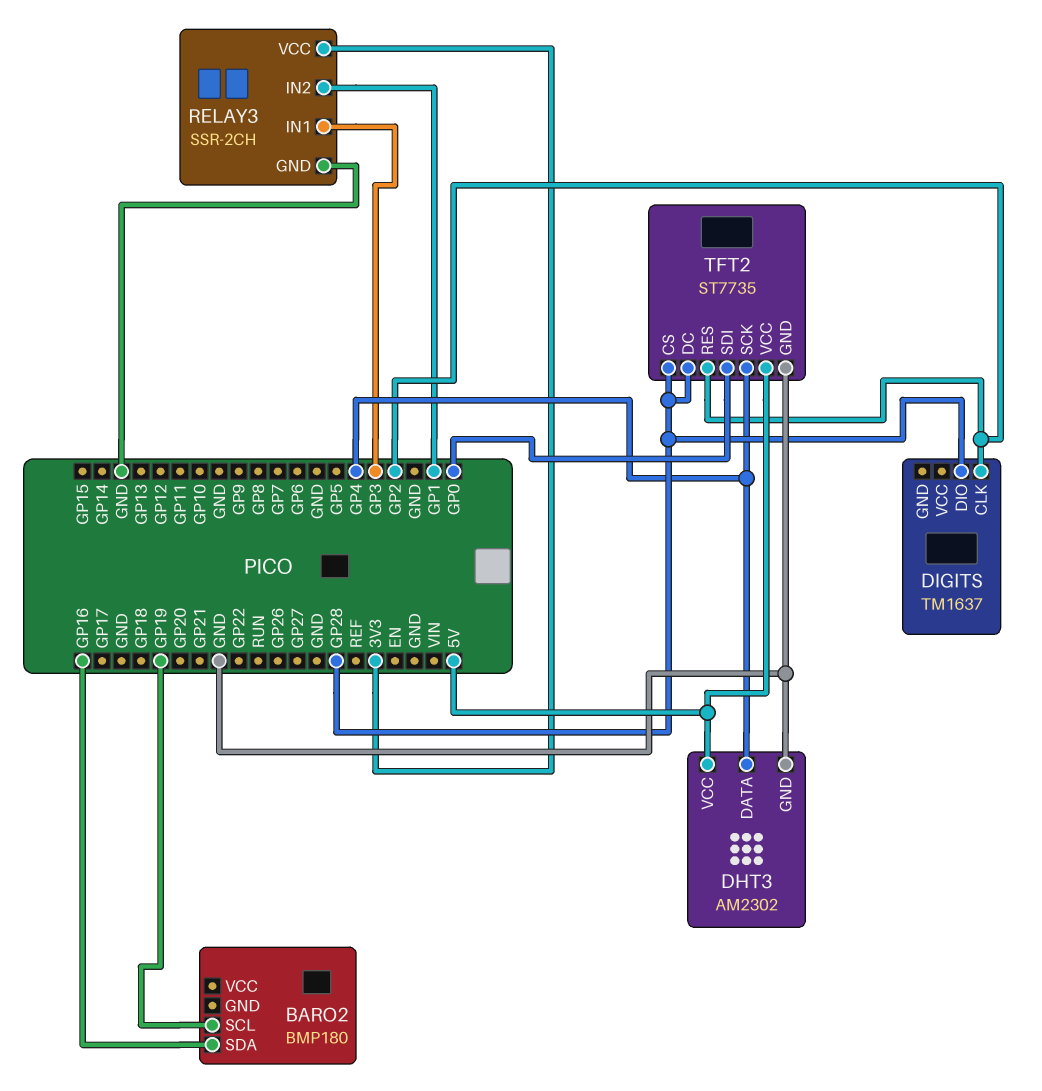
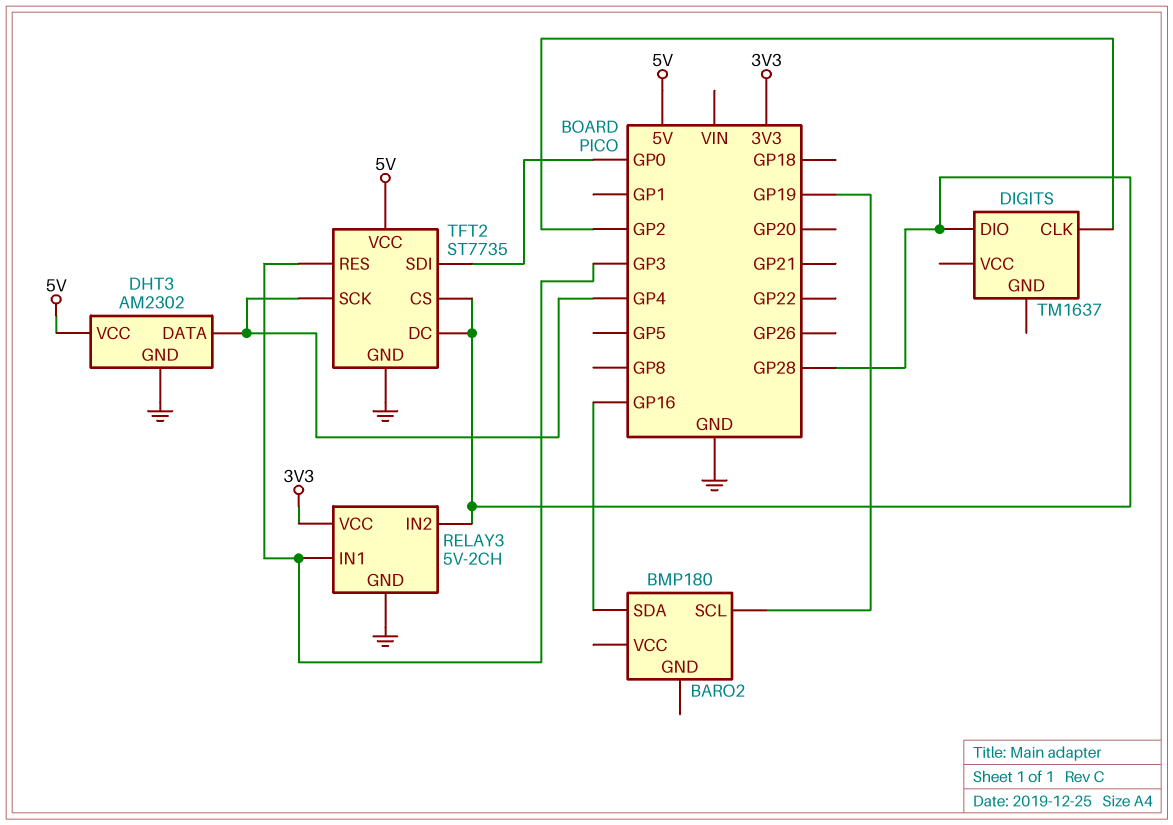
RELAY3: SSR-2CH -> 5V-2CH
RELAY3 pin IN2: GP1 -> GP28
TFT2 pin RES: GP2 -> GP3

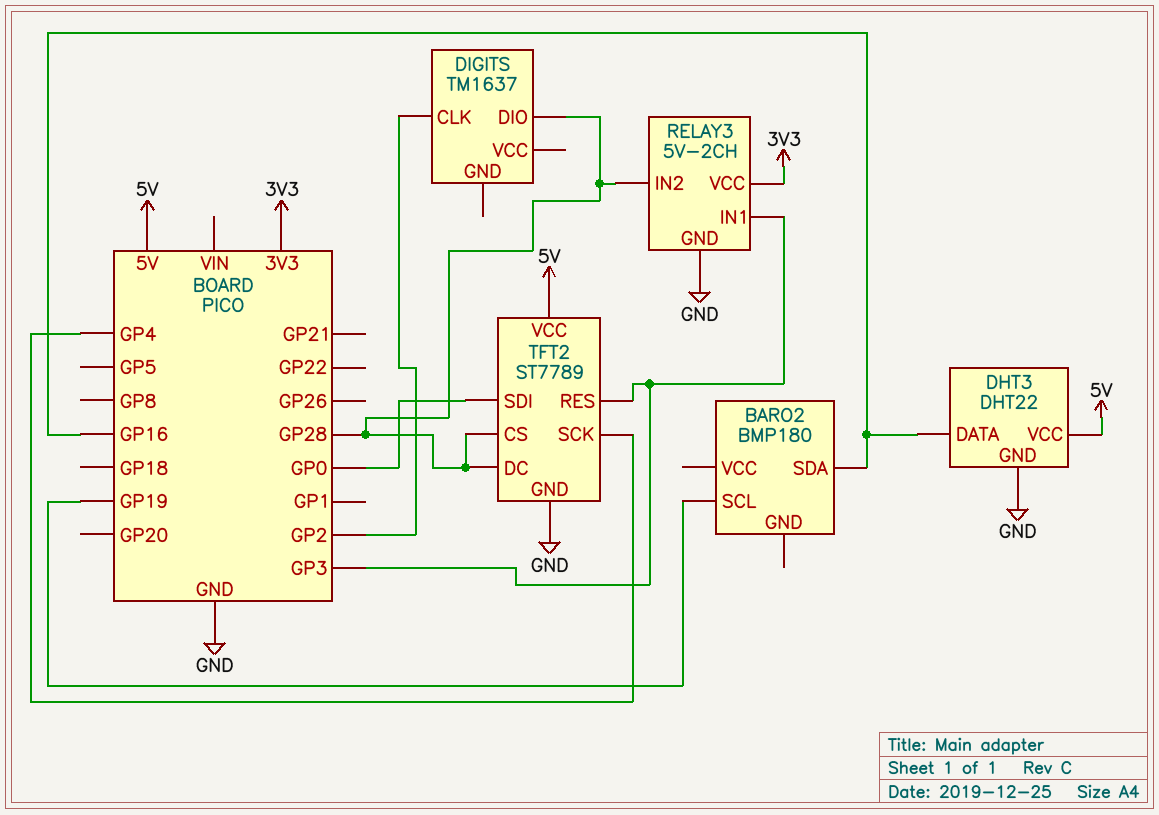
DHT3: AM2302 -> DHT22
DHT3 pin DATA: GP4 -> GP16
TFT2: ST7735 -> ST7789

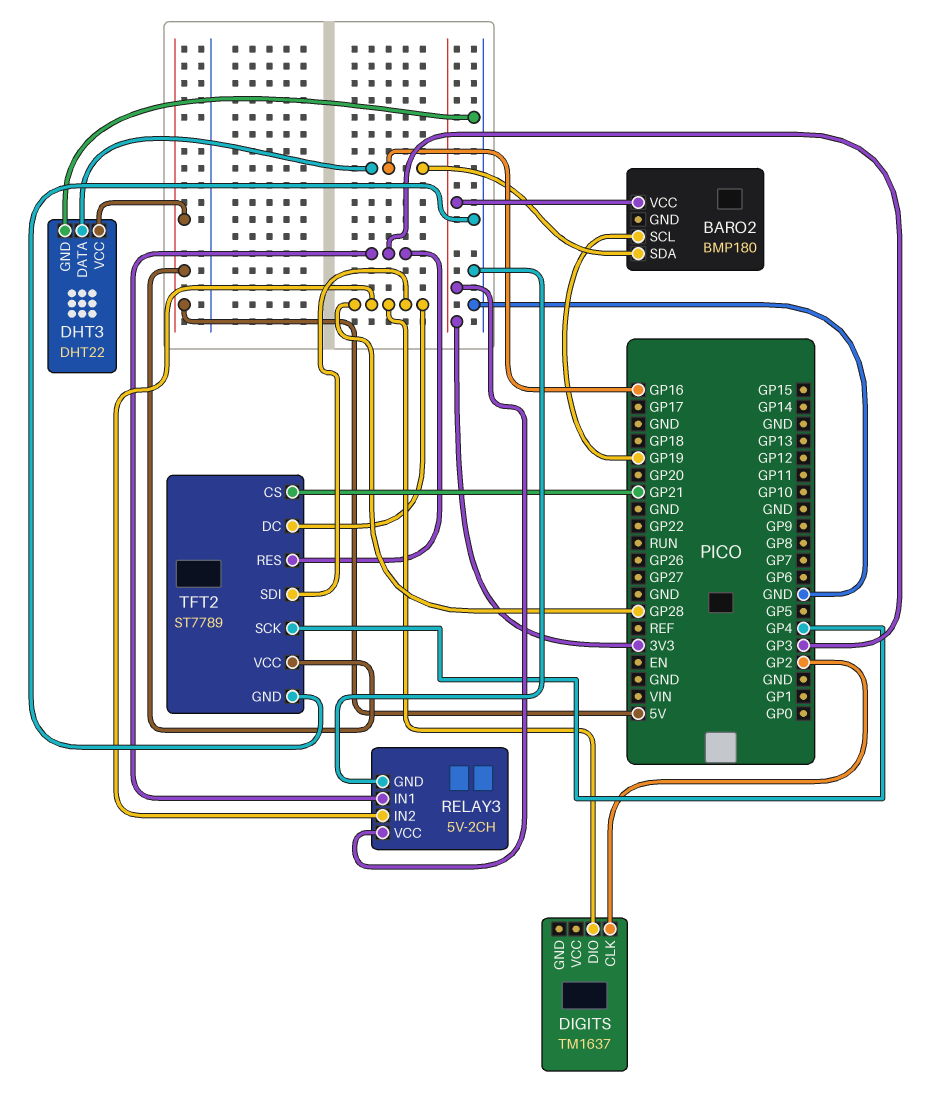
BARO2 pin VCC: none -> 3V3
TFT2 pin CS: GP28 -> GP21
TFT2 pin SDI: GP0 -> GP28

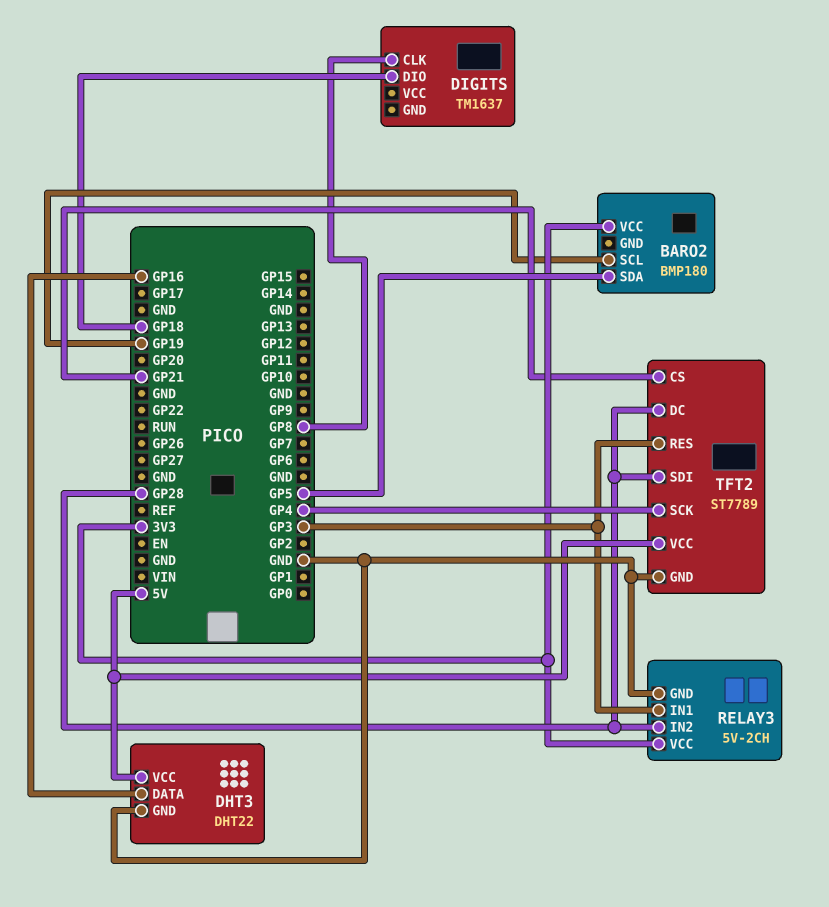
BARO2 pin SDA: GP16 -> GP5
DIGITS pin CLK: GP2 -> GP8
DIGITS pin DIO: GP28 -> GP18

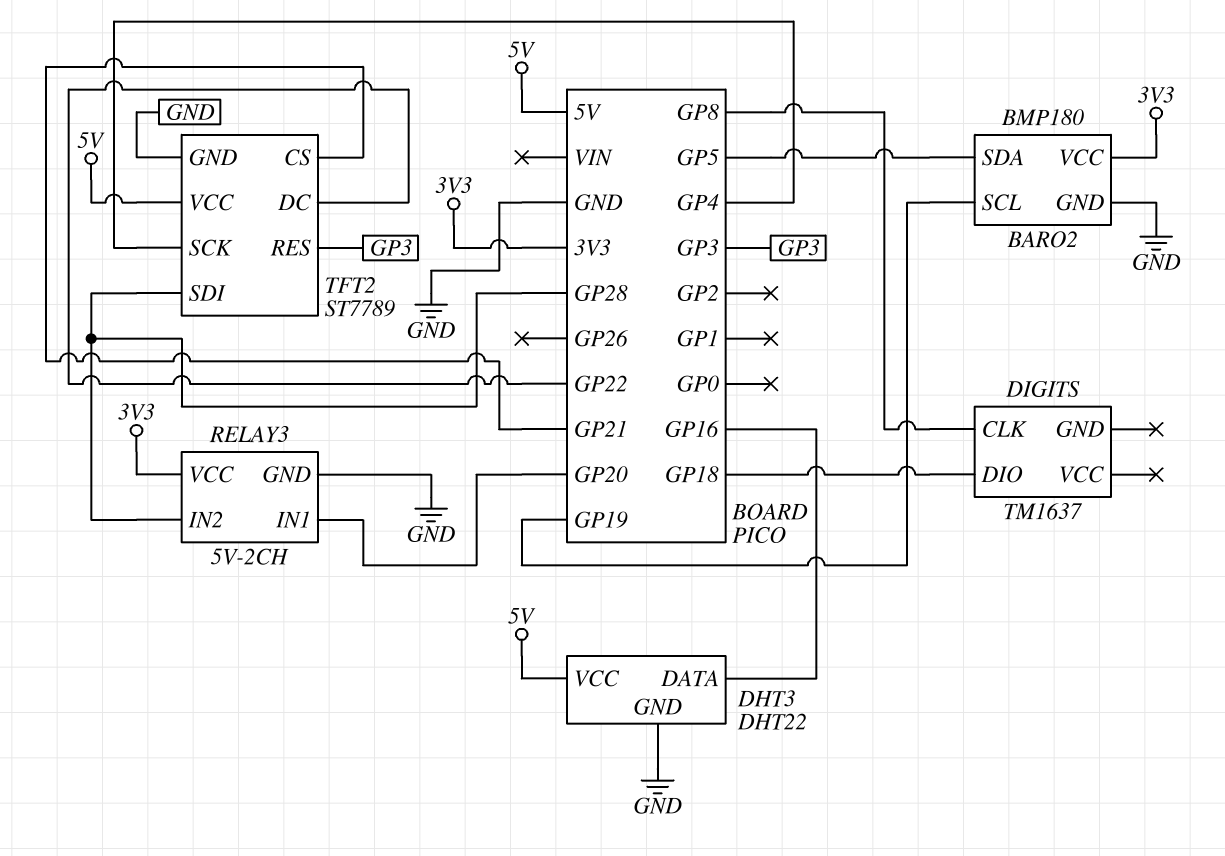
BARO2 pin GND: none -> GND
RELAY3 pin IN1: GP3 -> GP20
TFT2 pin DC: GP28 -> GP22

